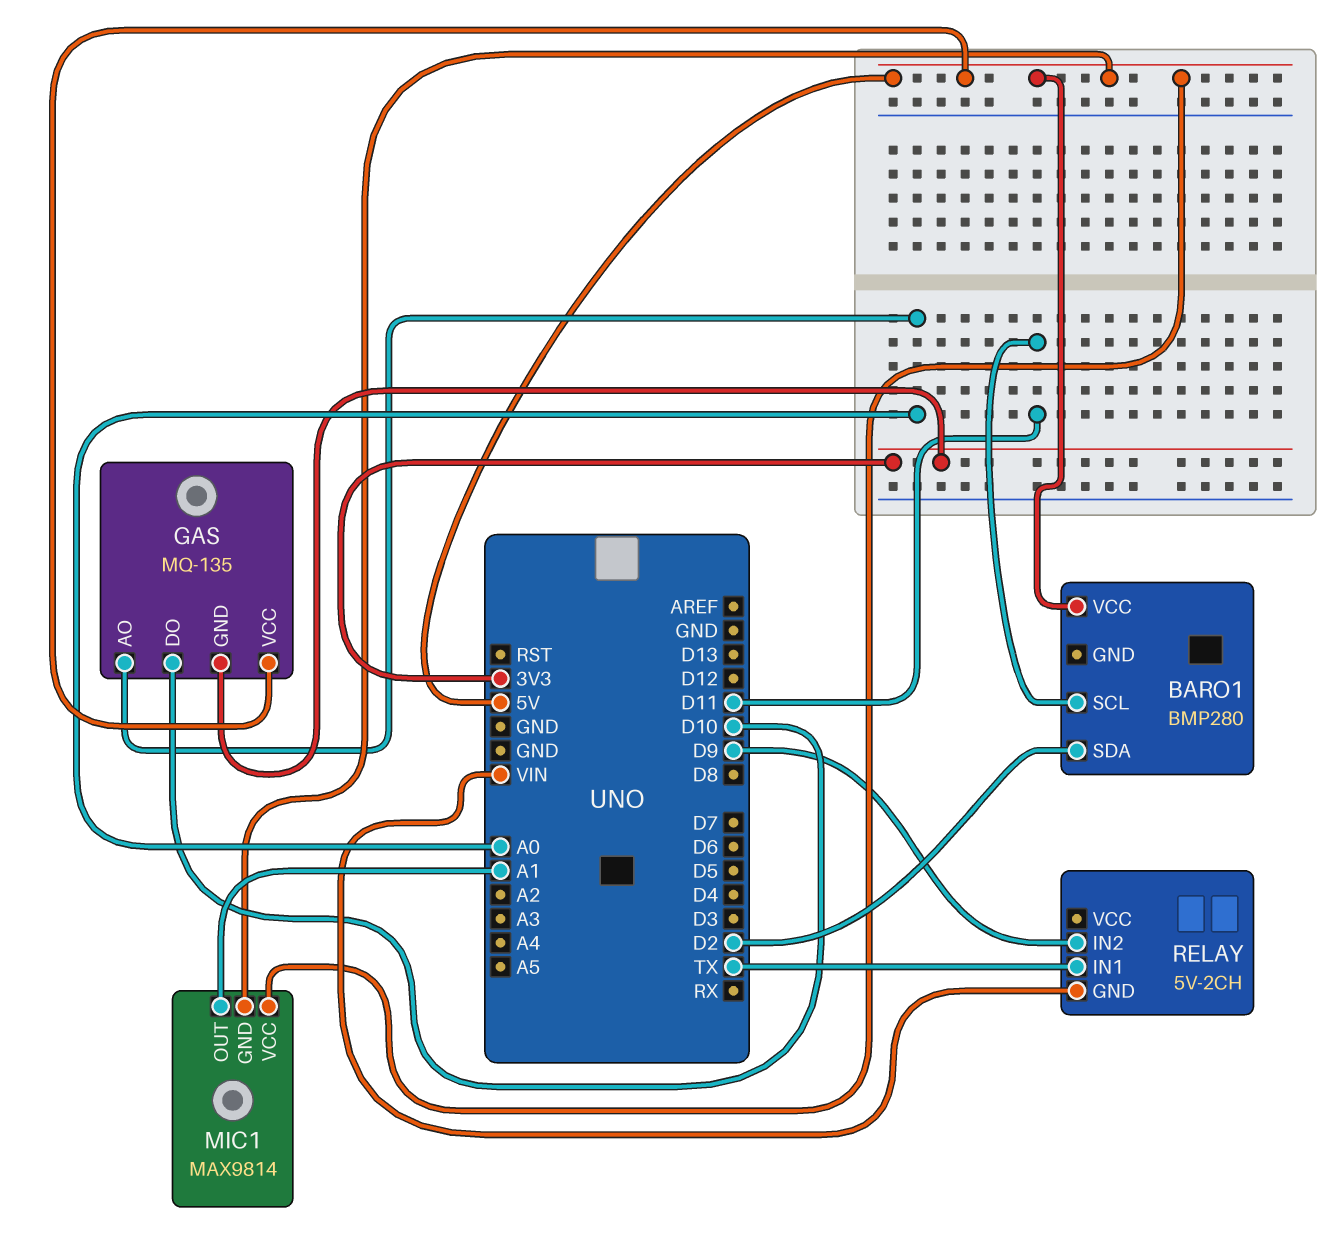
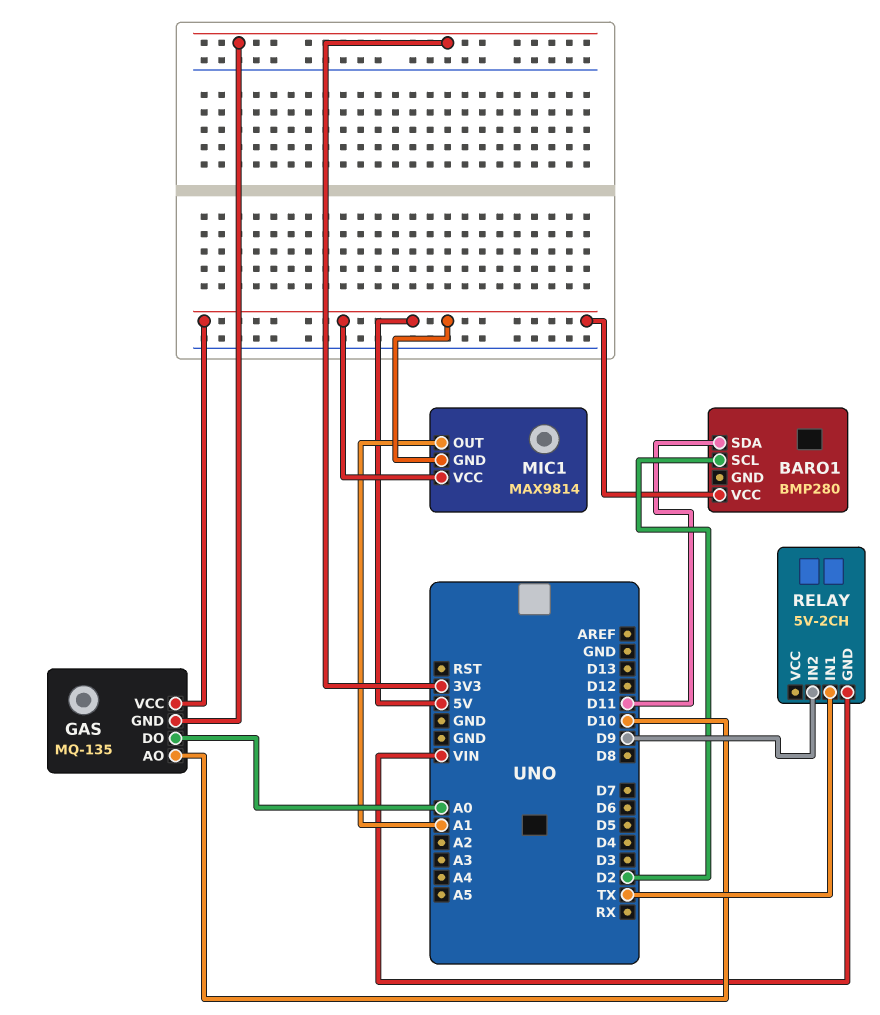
BARO1 pin SCL: D11 -> D2
BARO1 pin SDA: D2 -> D11
GAS pin AO: A0 -> D10
GAS pin DO: D10 -> A0

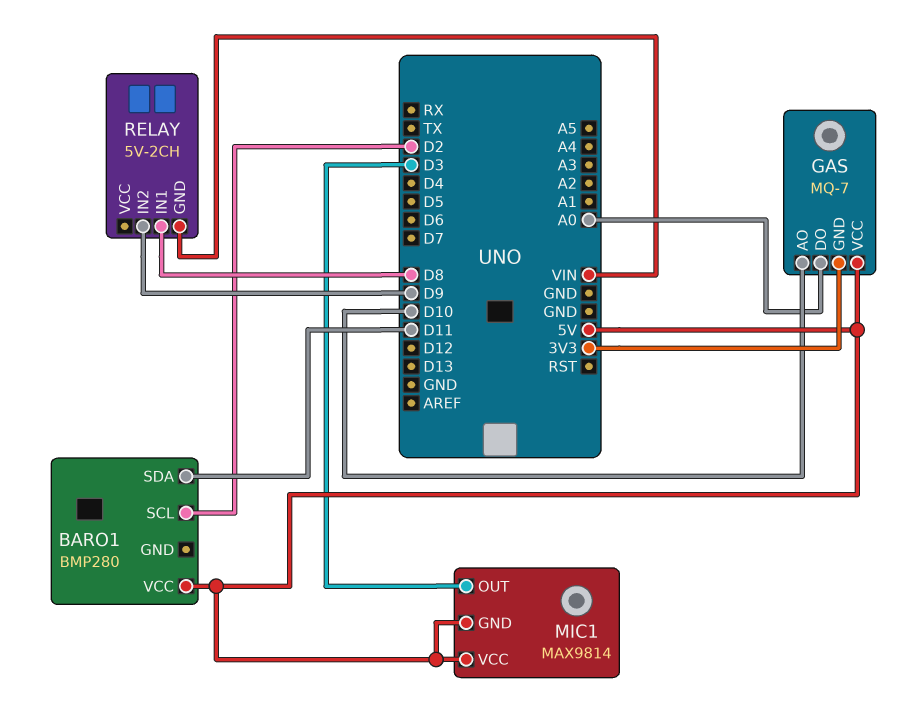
GAS: MQ-135 -> MQ-7
MIC1 pin OUT: A1 -> D3
RELAY pin IN1: TX -> D8

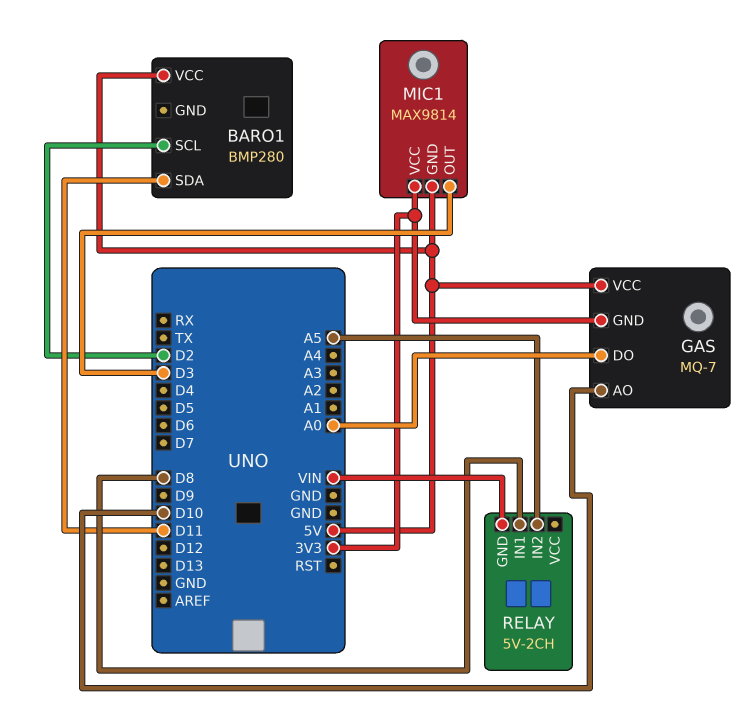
MIC1 pin VCC: 5V -> 3V3
RELAY pin IN2: D9 -> A5

